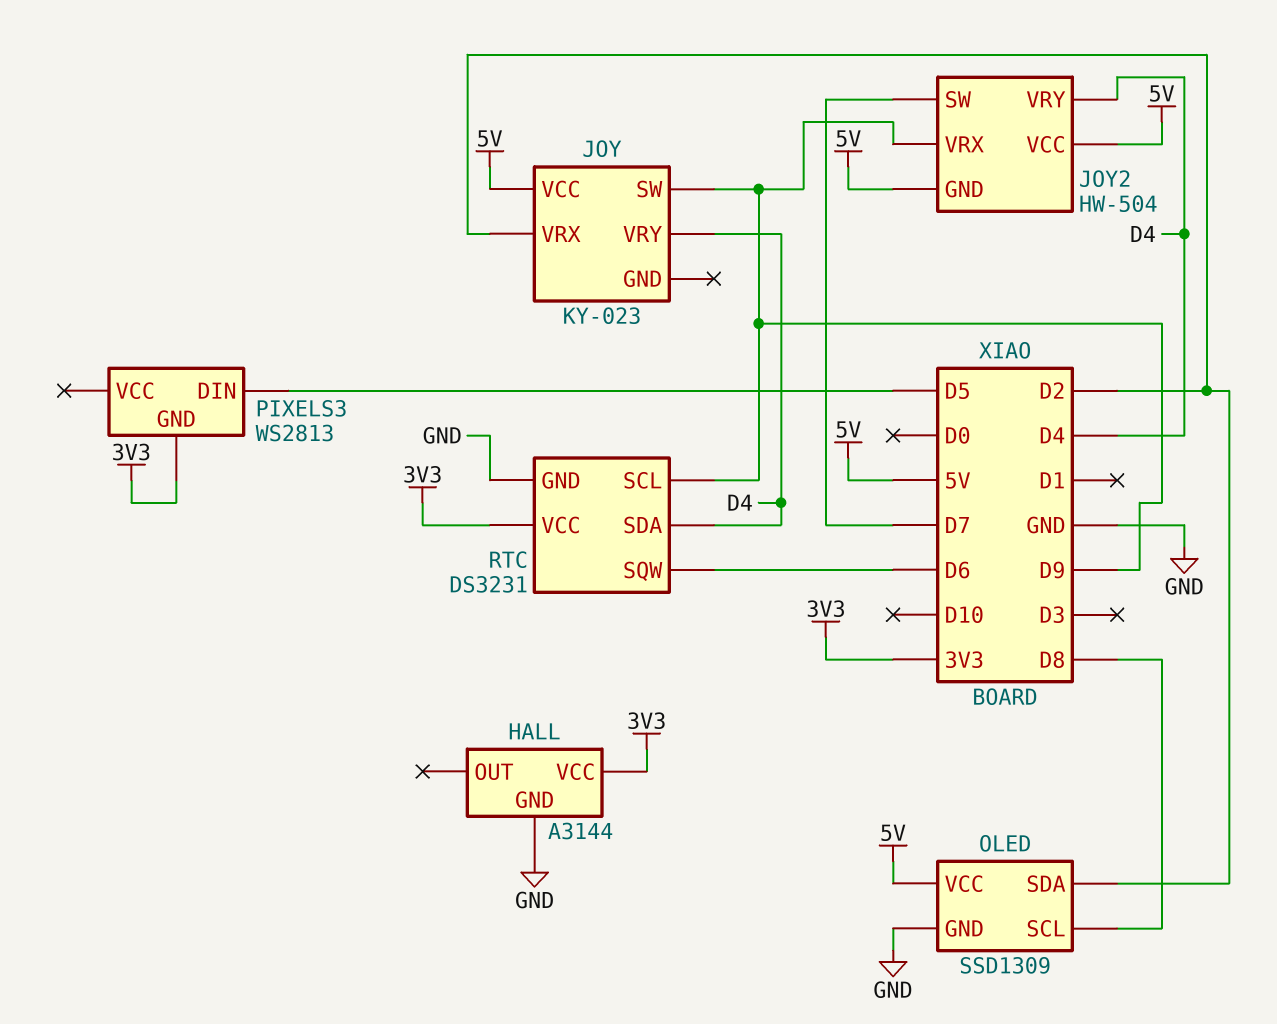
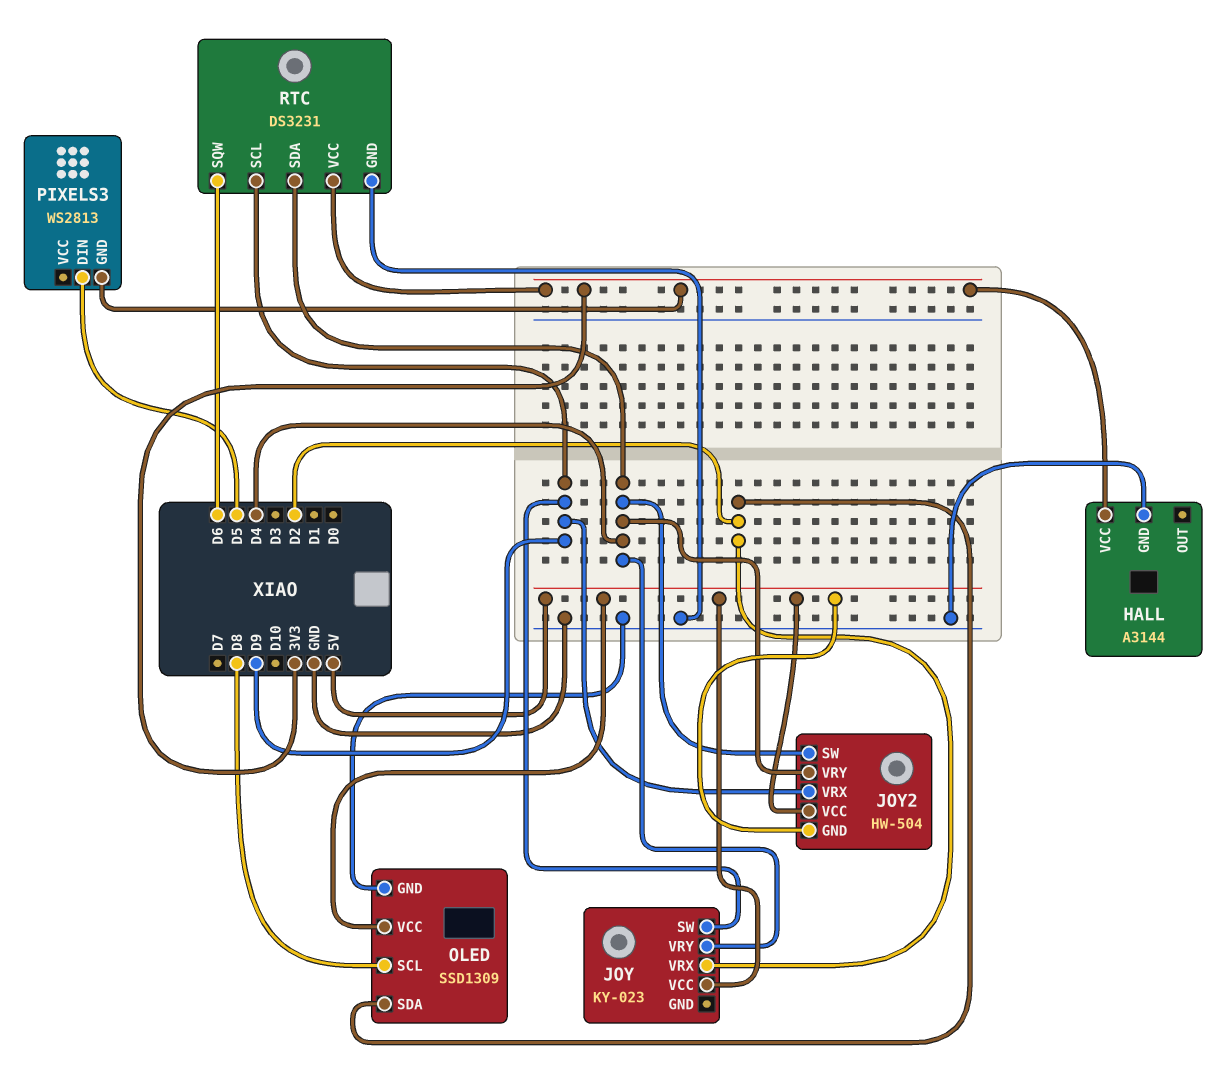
JOY2 pin SW: D7 -> D4

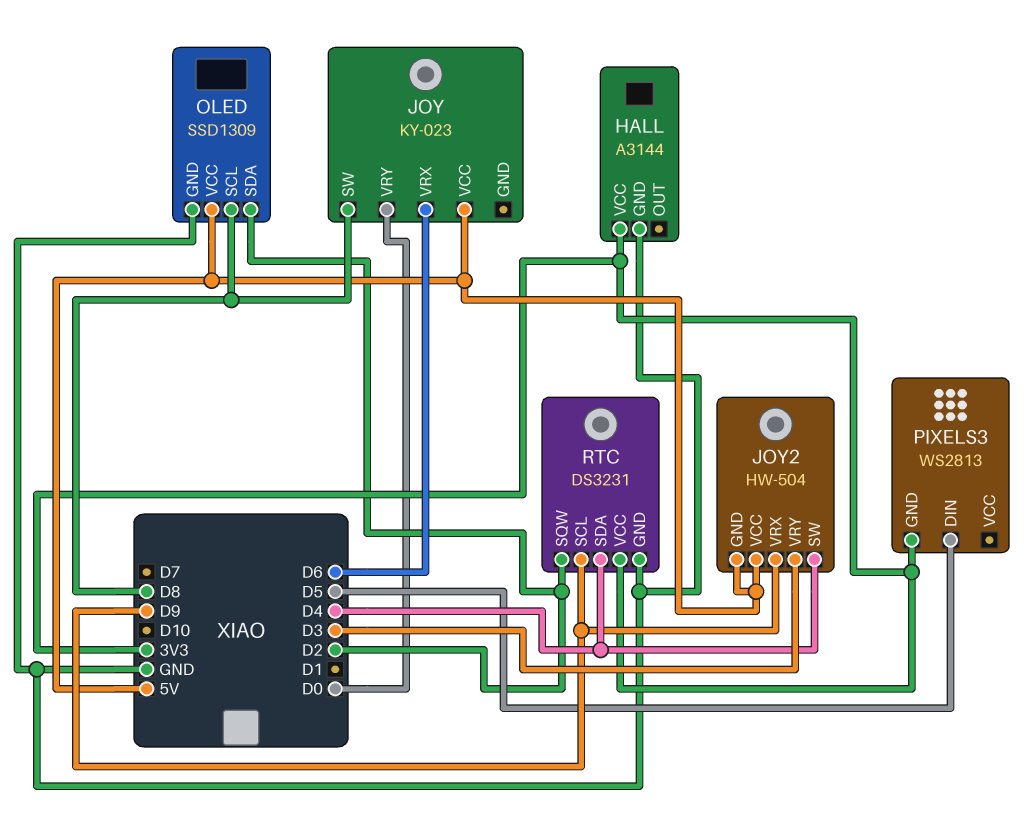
JOY pin SW: D9 -> D8
JOY pin VRX: D2 -> D6
JOY pin VRY: D4 -> D0
JOY2 pin VRY: D4 -> D3
RTC pin SQW: D6 -> D2

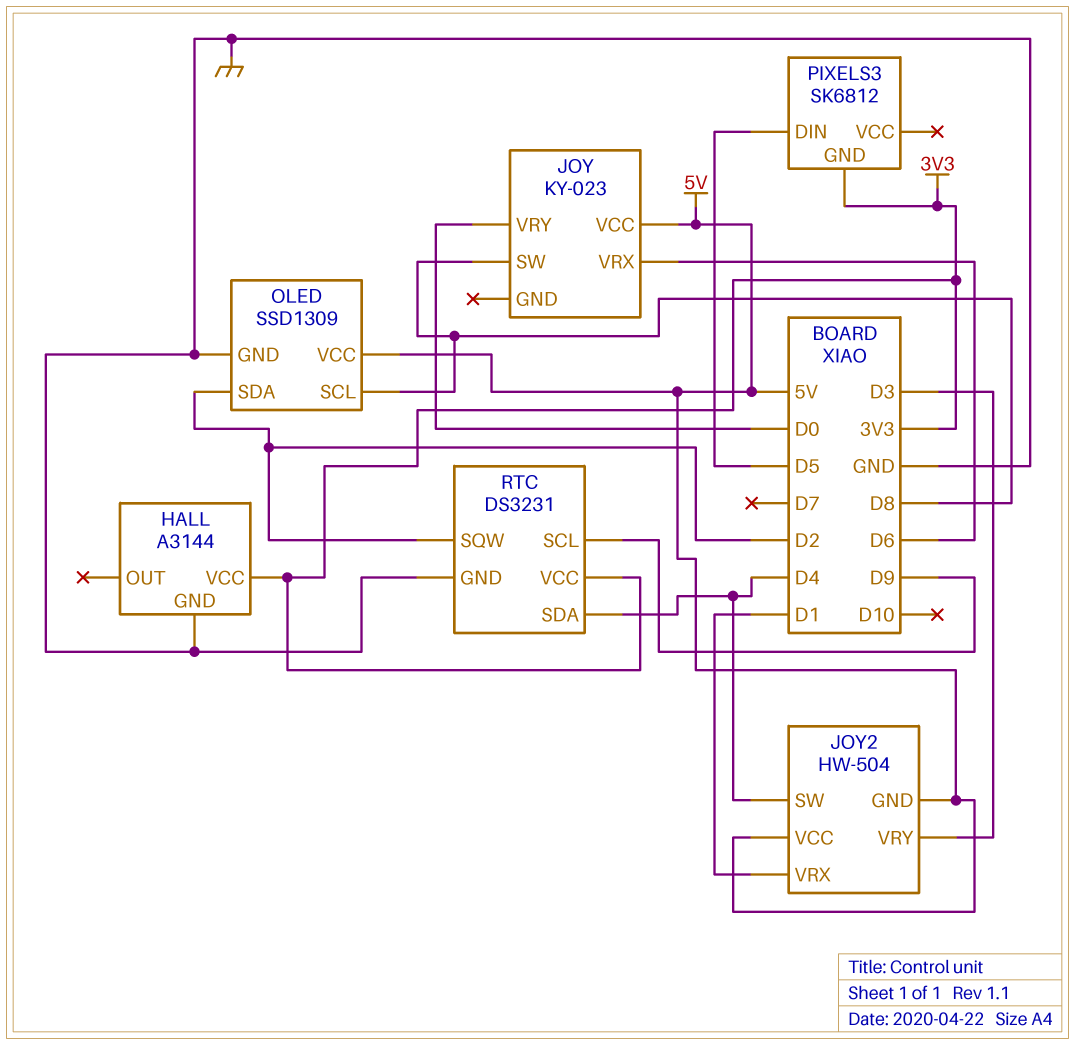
JOY2 pin VRX: D9 -> D1
PIXELS3: WS2813 -> SK6812

